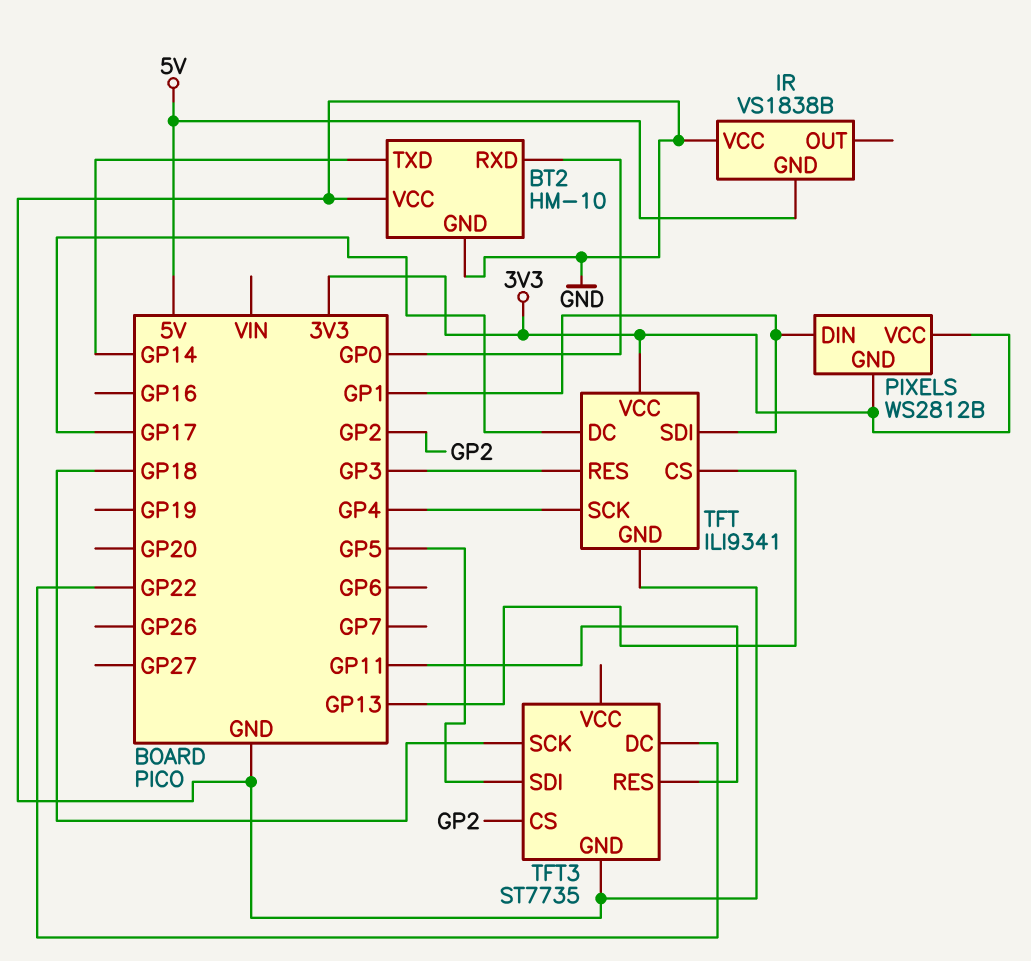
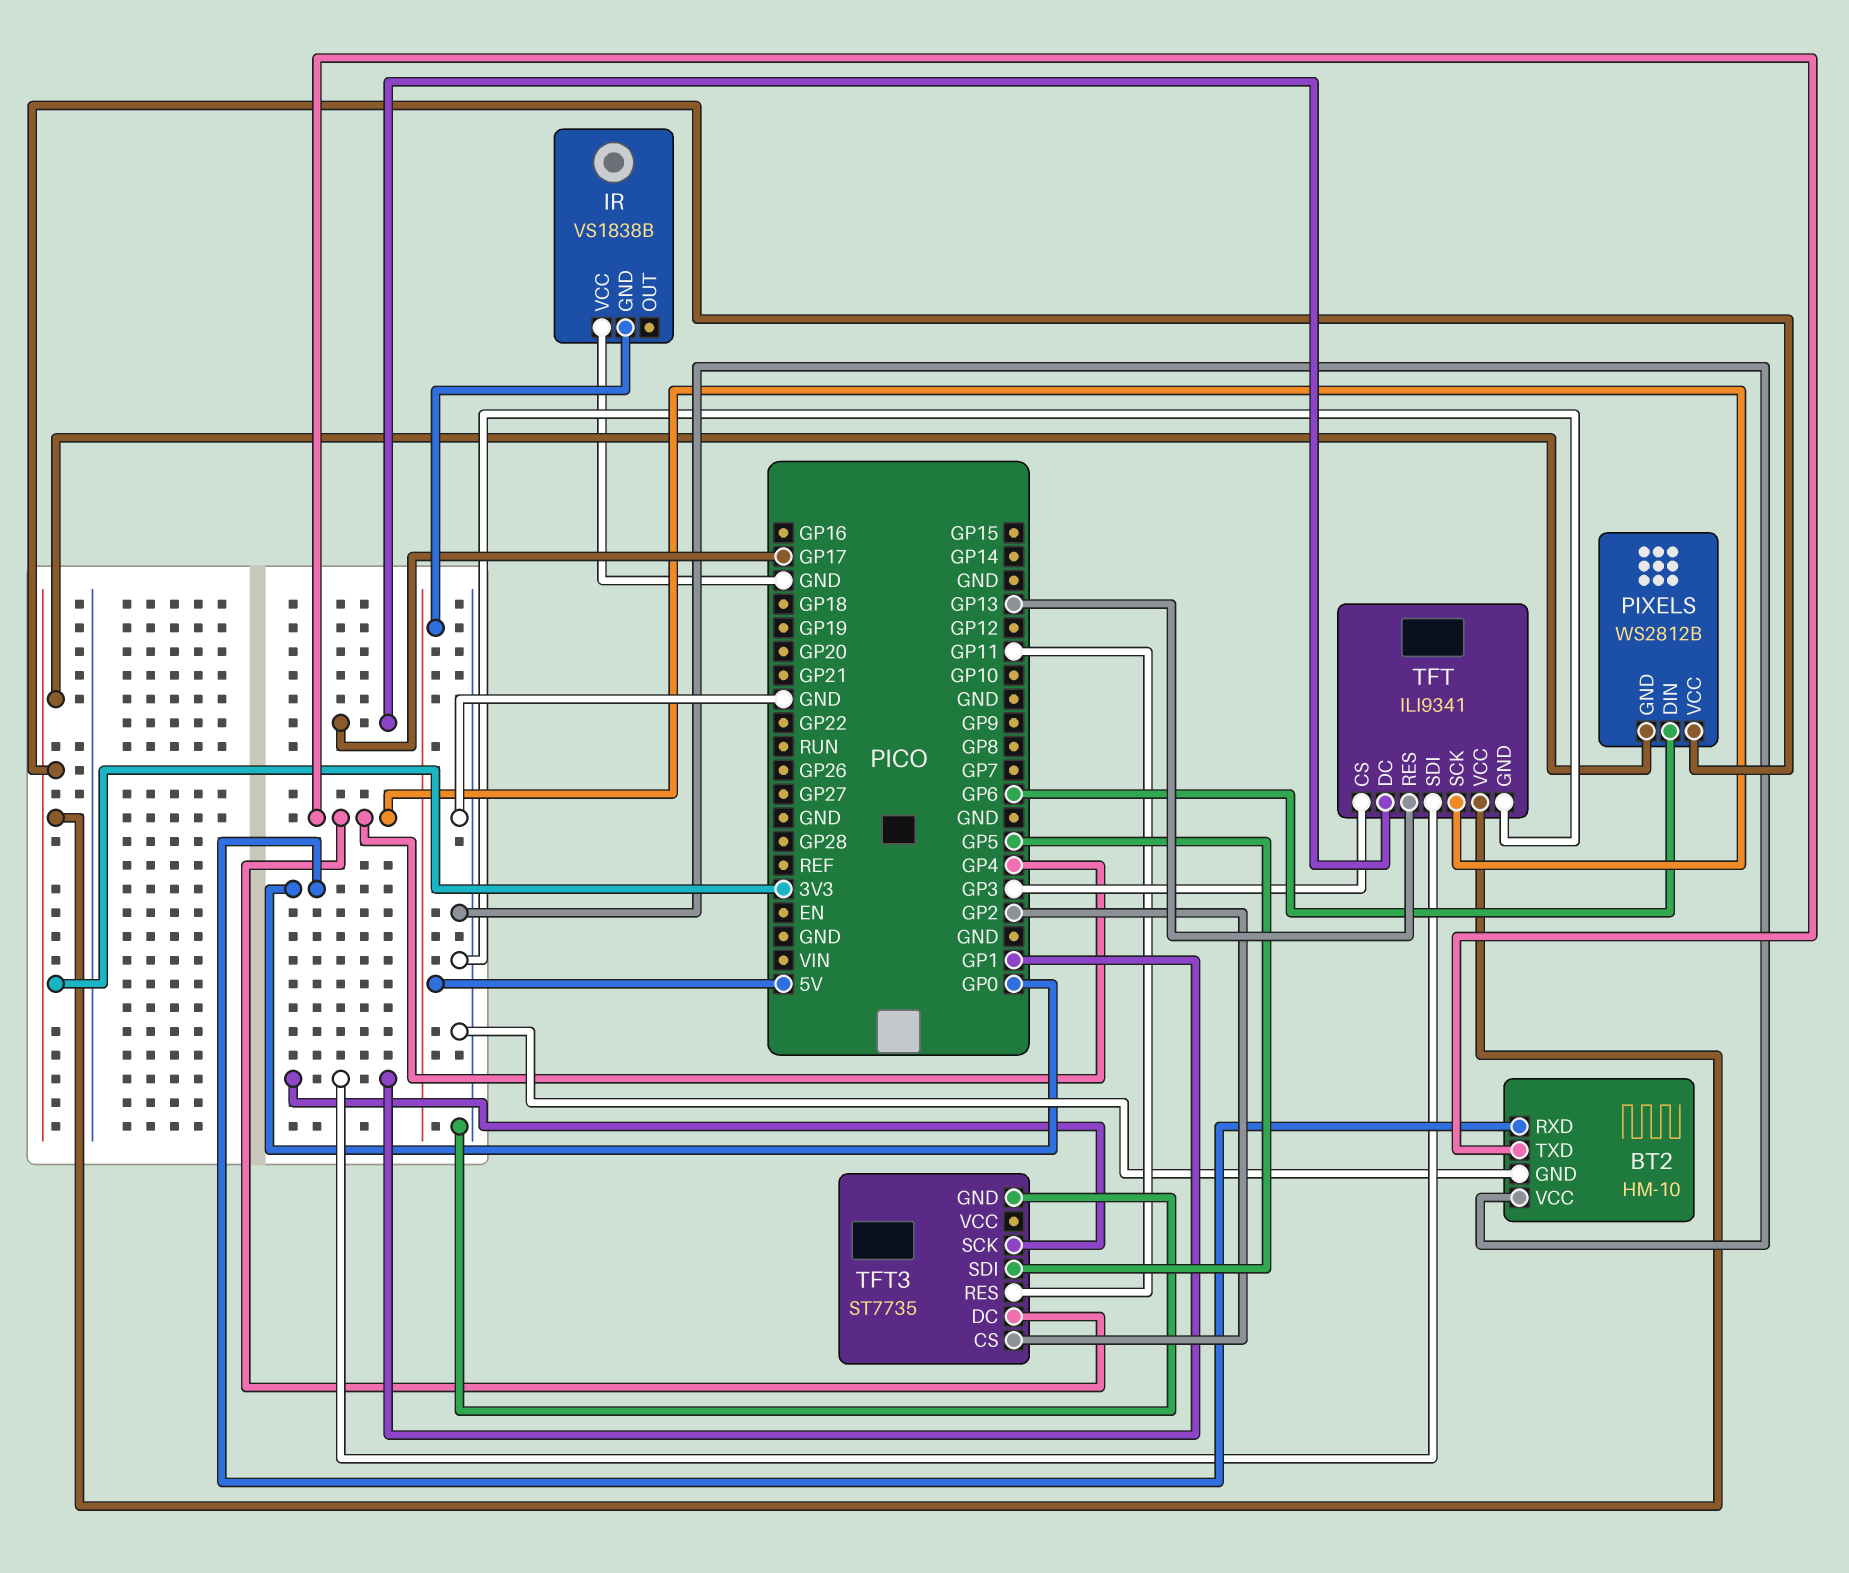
BT2 pin TXD: GP14 -> GP4
PIXELS pin DIN: GP1 -> GP6
TFT pin CS: GP13 -> GP3
TFT pin RES: GP3 -> GP13
TFT3 pin DC: GP22 -> GP4
TFT3 pin SCK: GP18 -> GP1

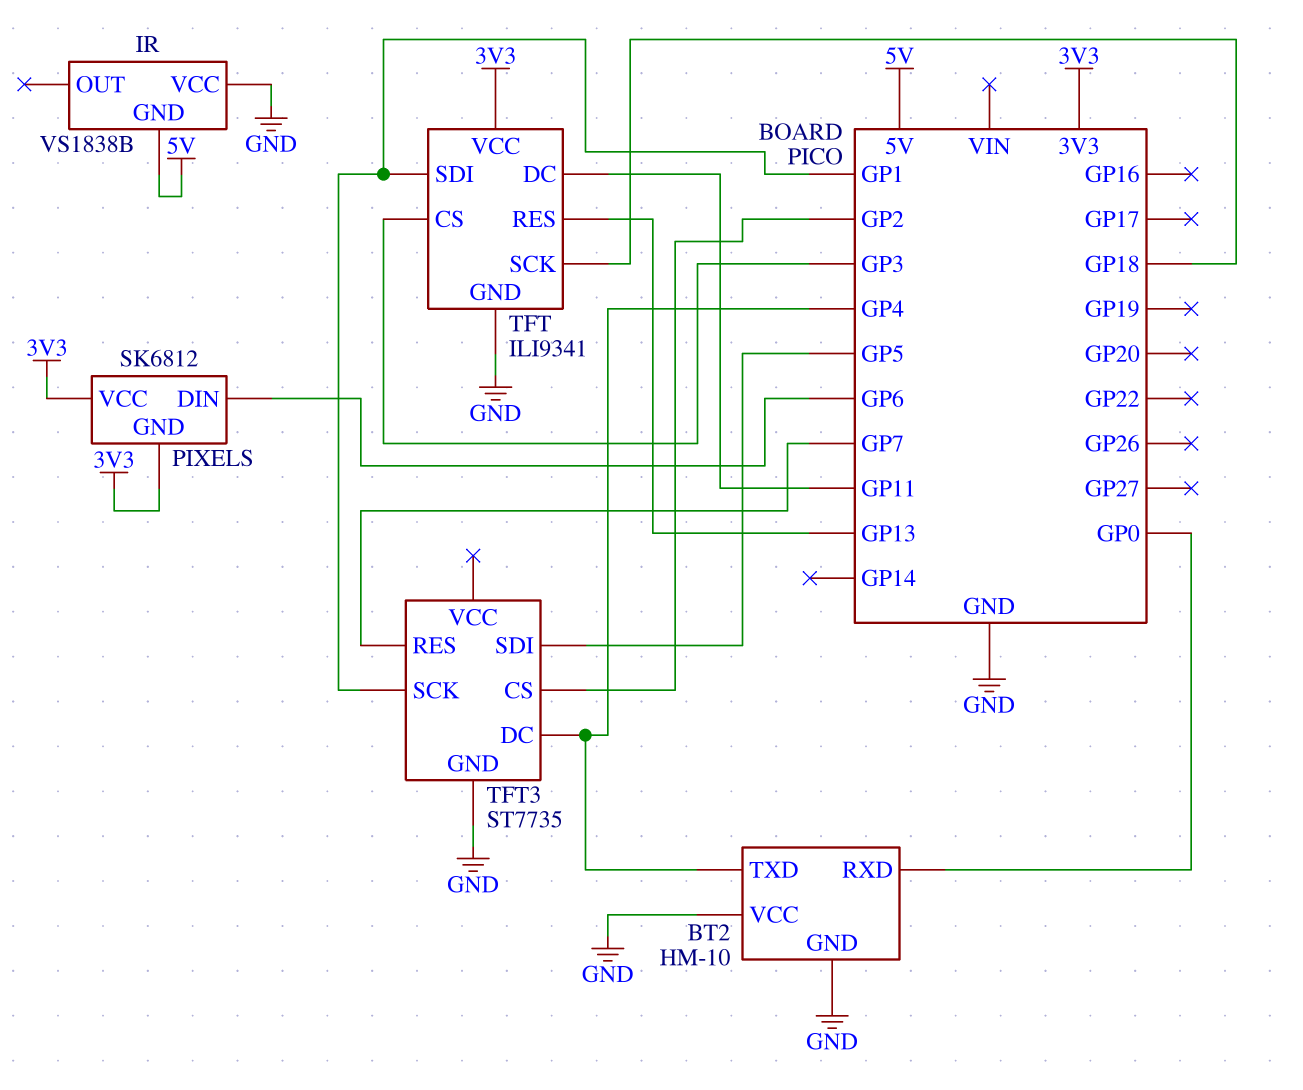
PIXELS: WS2812B -> SK6812
TFT pin DC: GP17 -> GP11
TFT pin SCK: GP4 -> GP18
TFT3 pin RES: GP11 -> GP7

